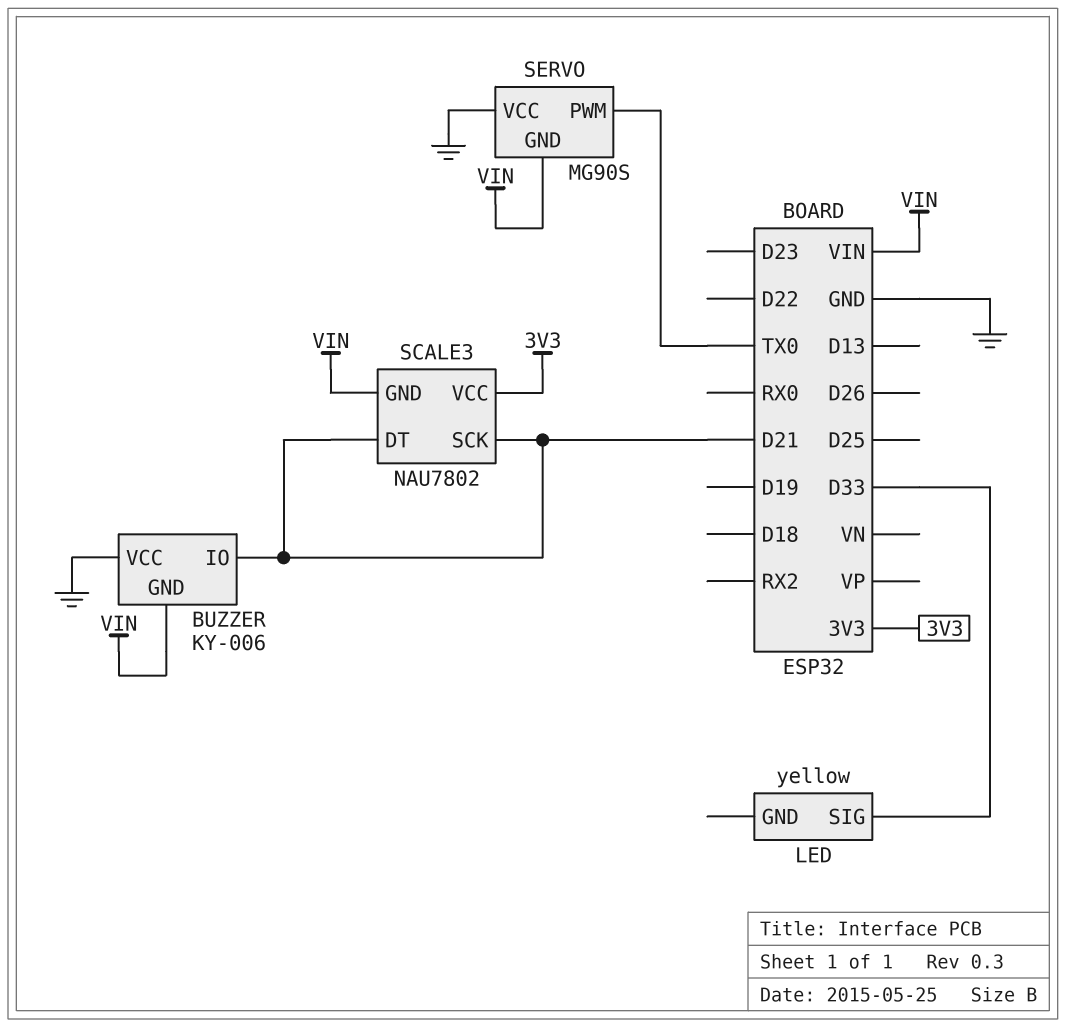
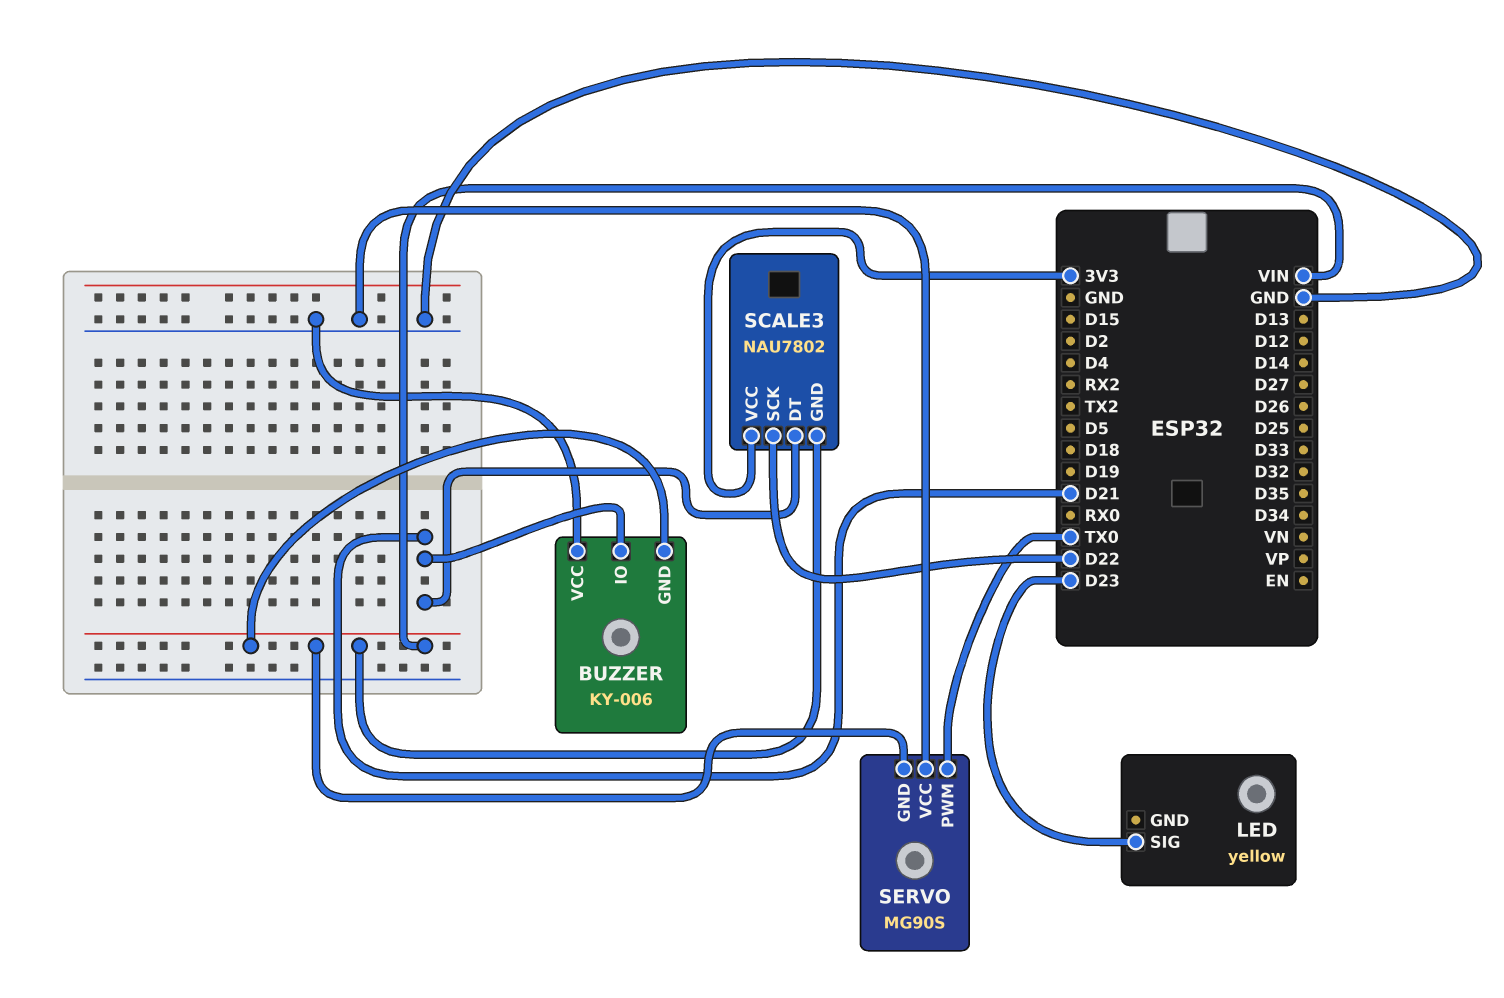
LED pin SIG: D33 -> D23
SCALE3 pin SCK: D21 -> D22

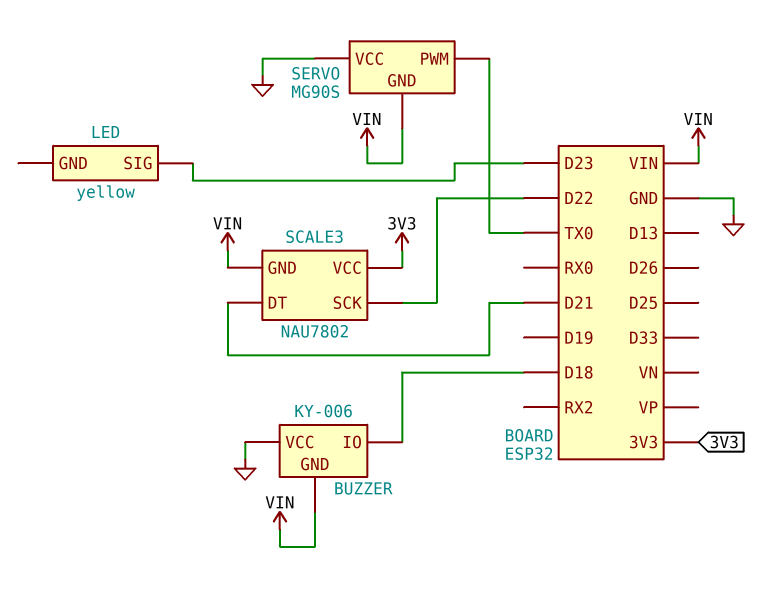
BUZZER pin IO: D21 -> D18

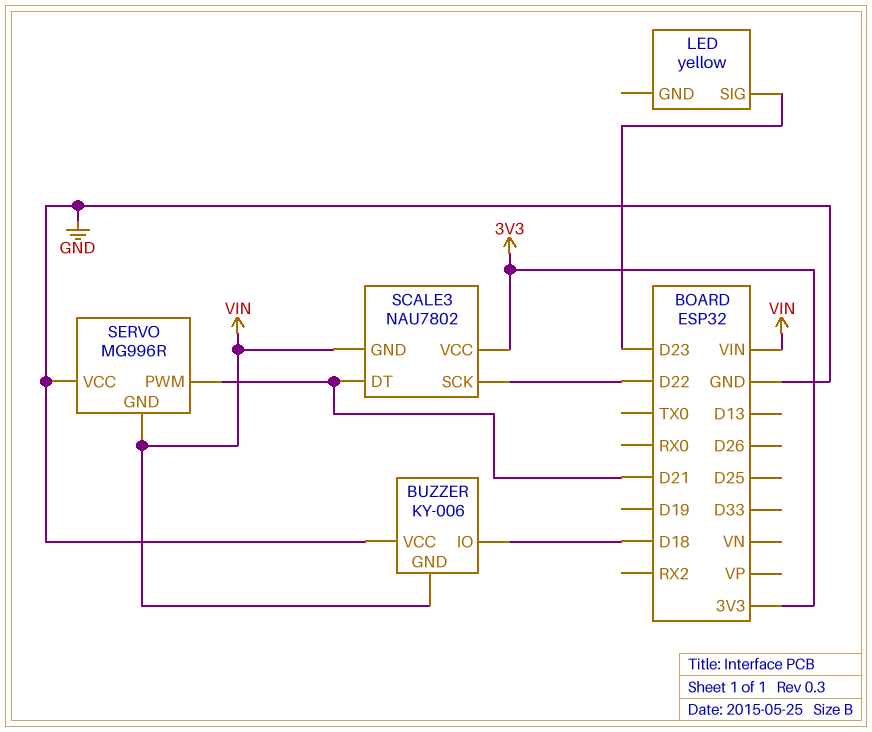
SERVO: MG90S -> MG996R
SERVO pin PWM: TX0 -> D21

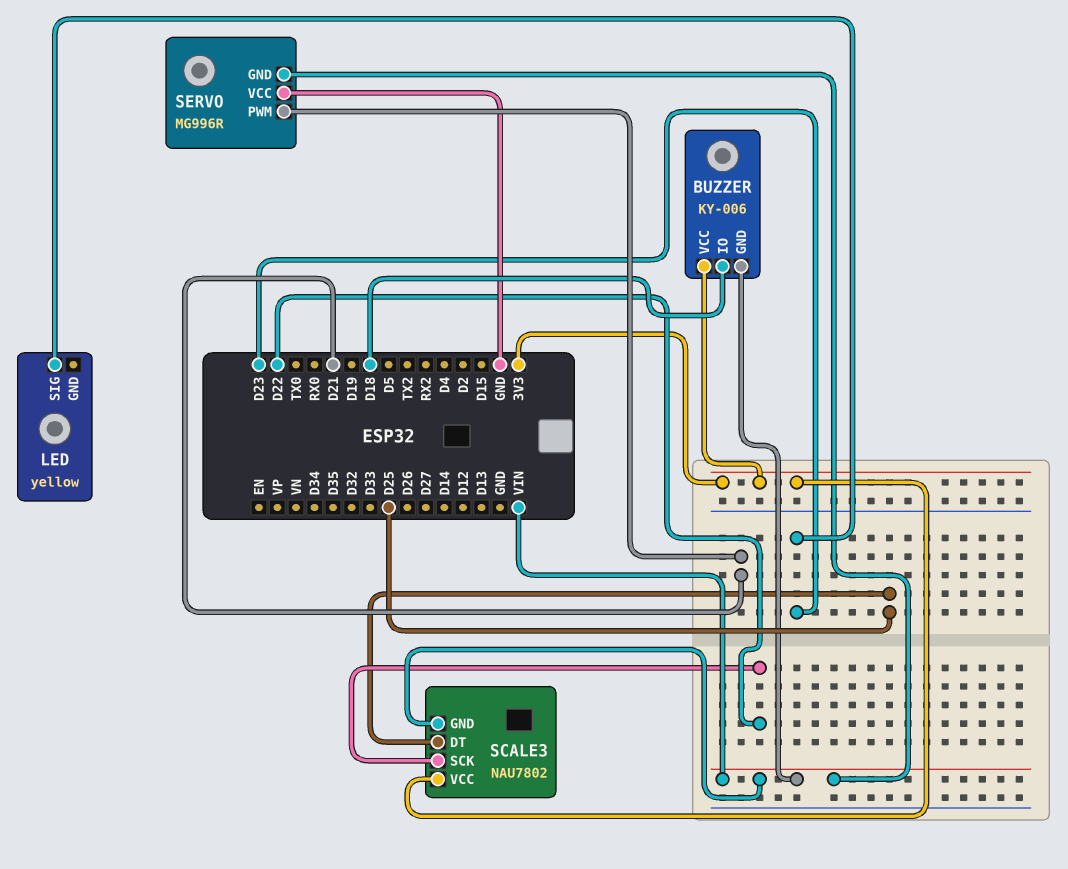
BUZZER pin VCC: GND -> 3V3
SCALE3 pin DT: D21 -> D25

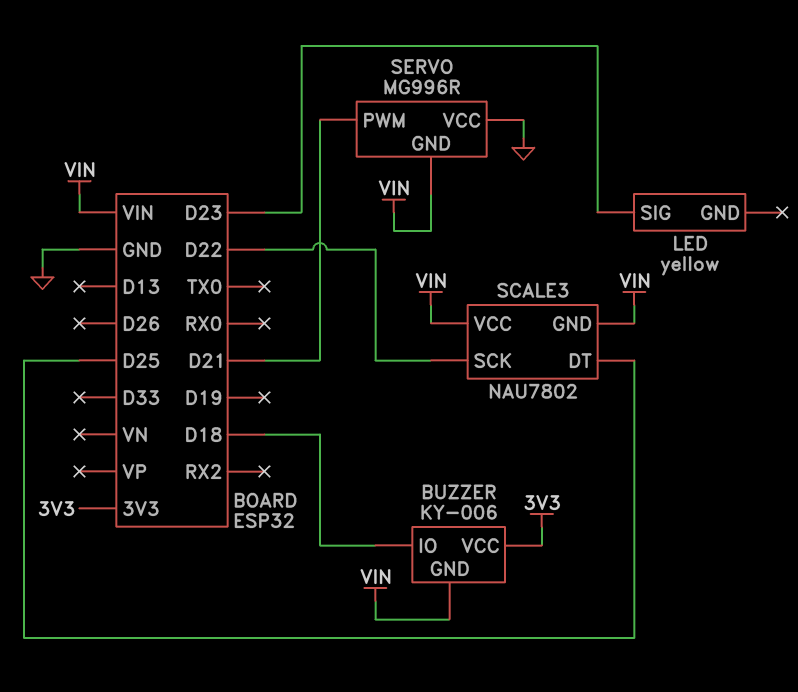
SCALE3 pin VCC: 3V3 -> VIN

